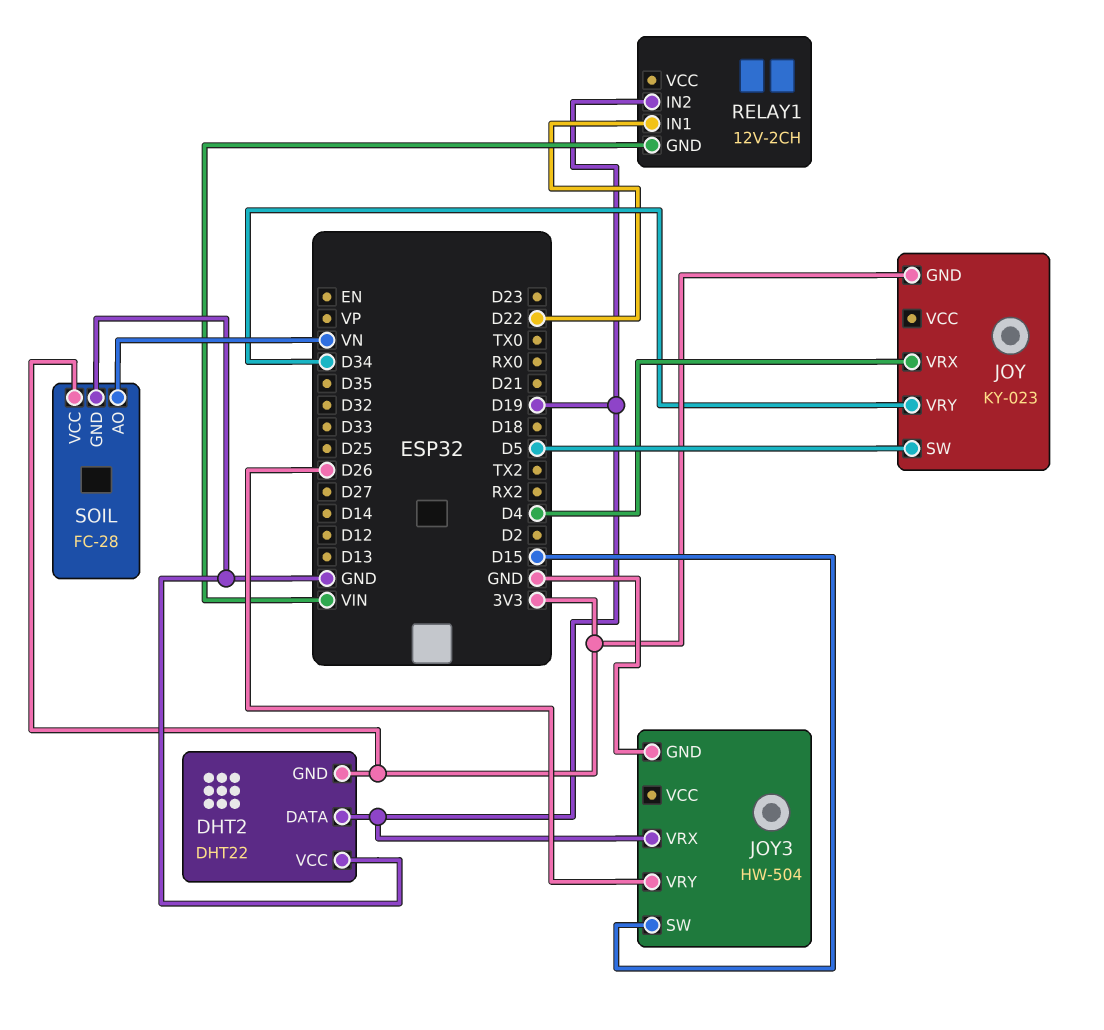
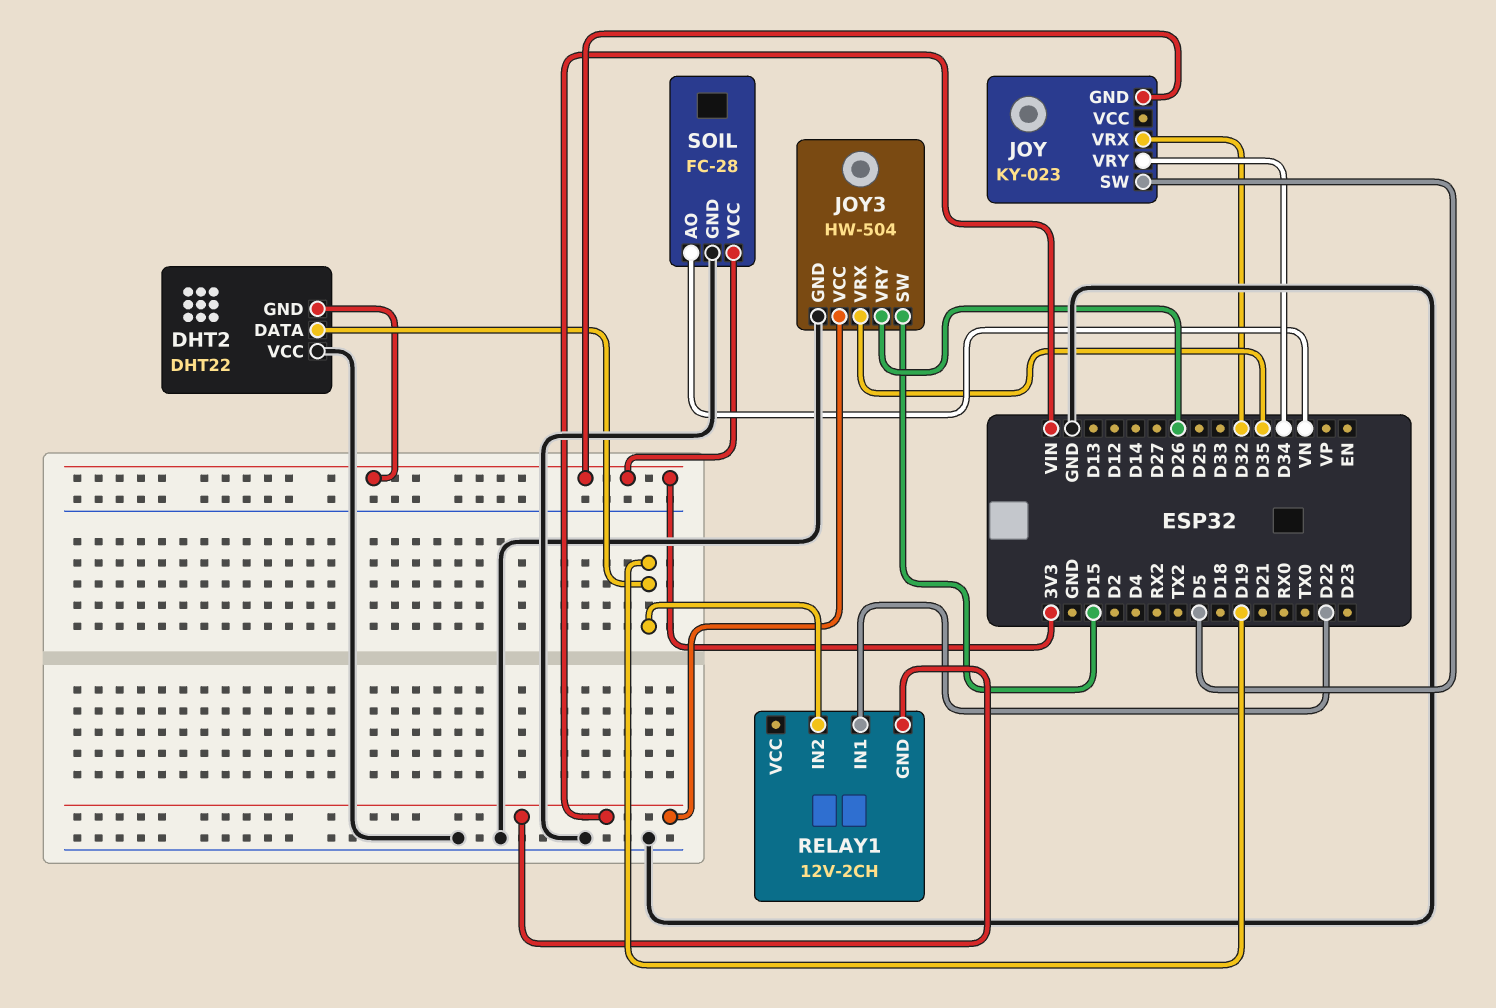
JOY pin VRX: D4 -> D32
JOY3 pin VCC: none -> VIN
JOY3 pin VRX: D19 -> D35

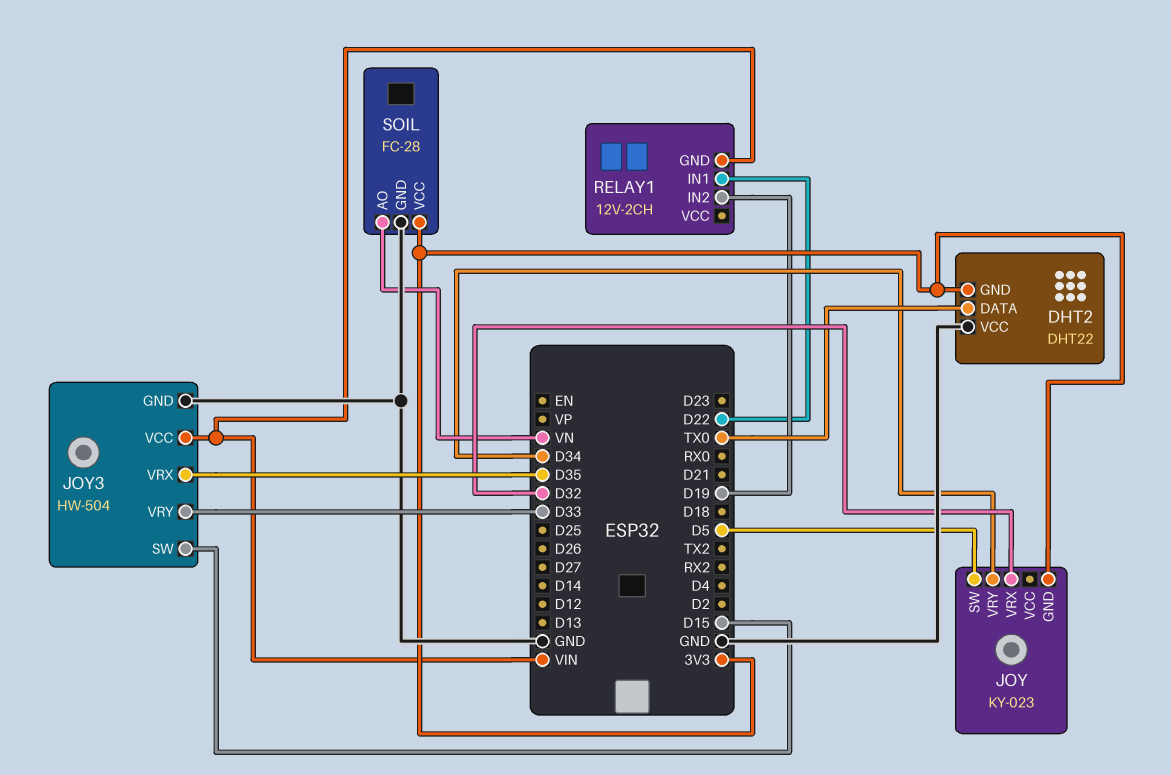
DHT2 pin DATA: D19 -> TX0
JOY3 pin VRY: D26 -> D33

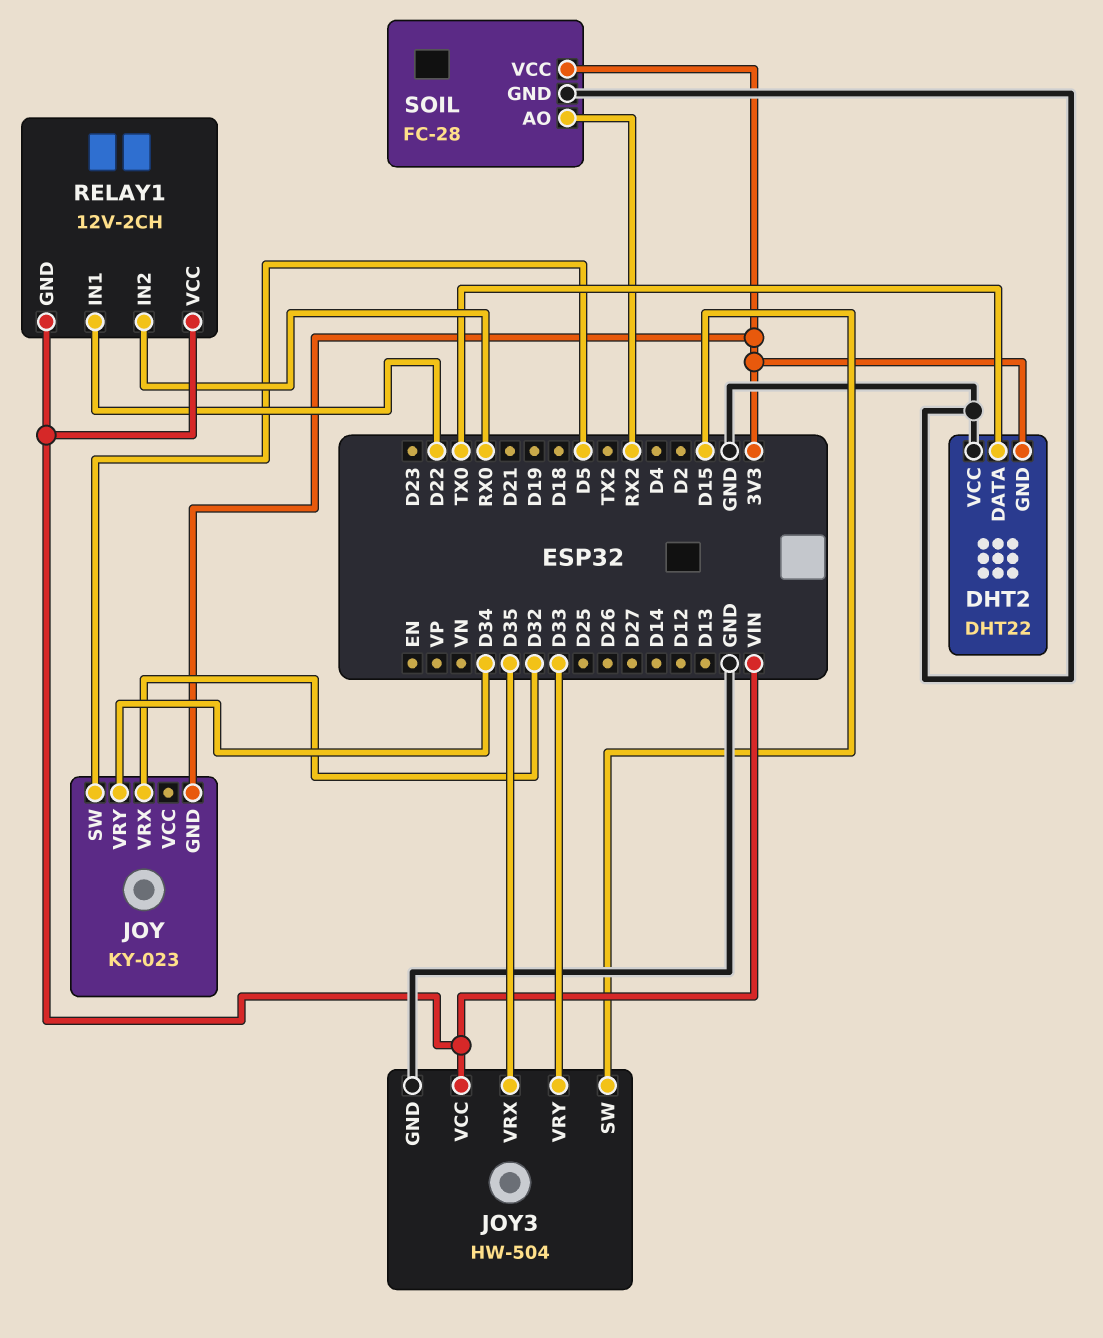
RELAY1 pin IN2: D19 -> RX0
RELAY1 pin VCC: none -> VIN
SOIL pin AO: VN -> RX2

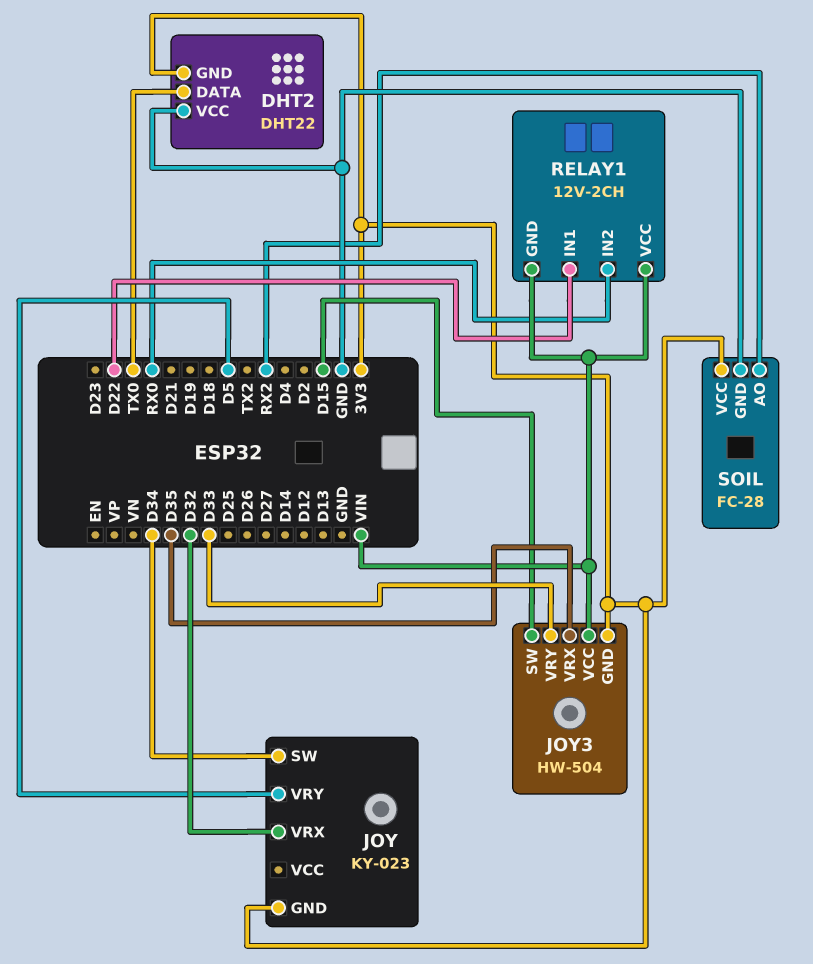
JOY pin SW: D5 -> D34
JOY pin VRY: D34 -> D5
JOY3 pin GND: GND -> 3V3

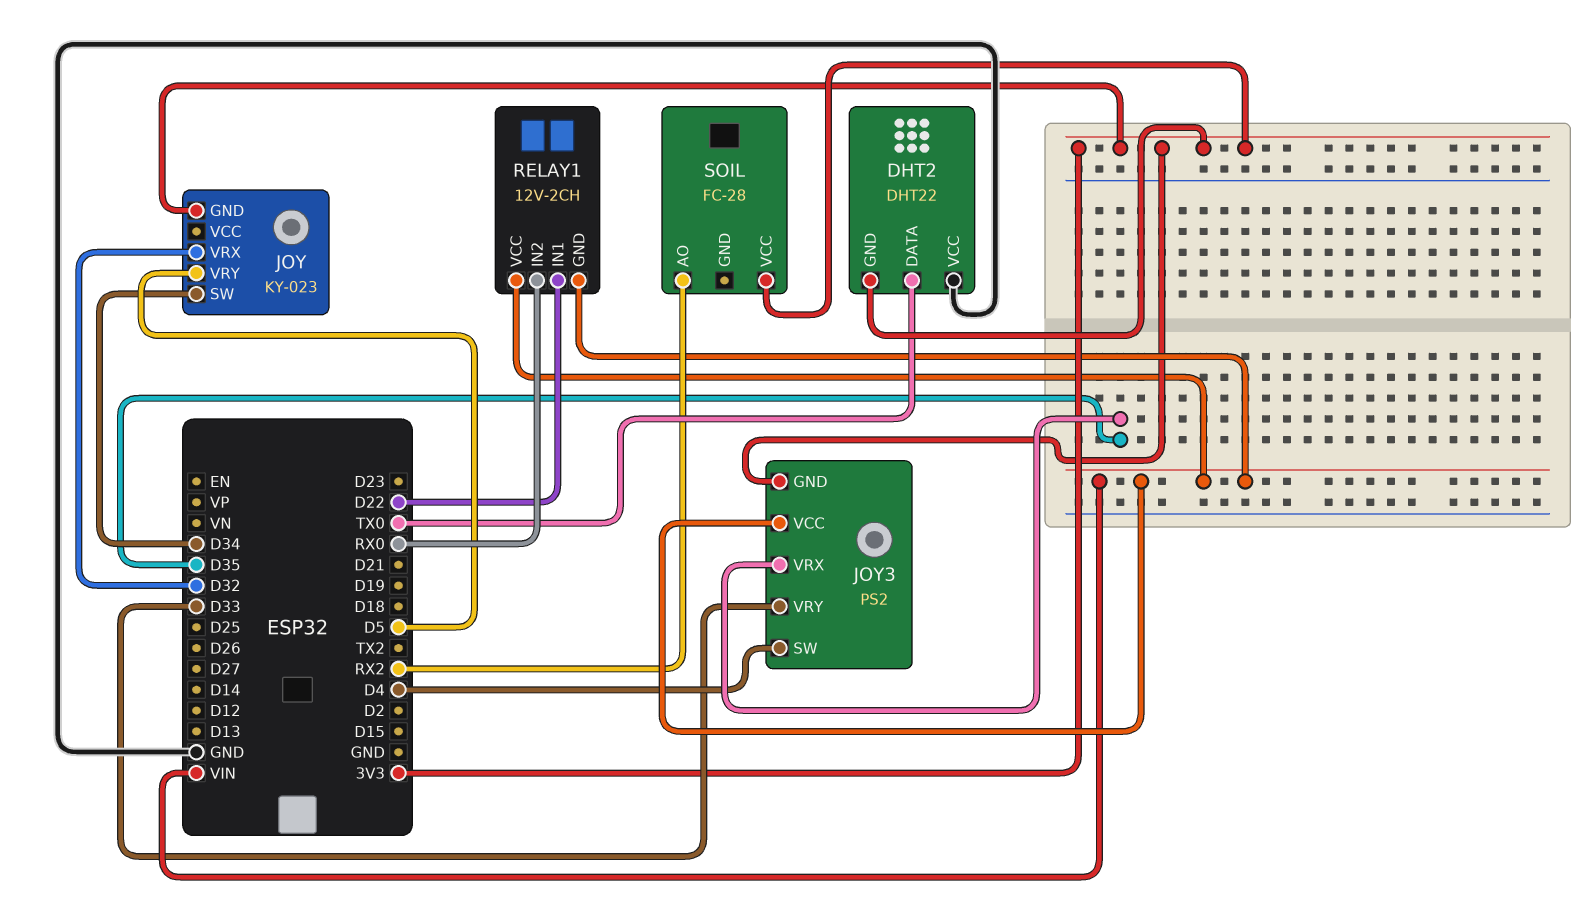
JOY3: HW-504 -> PS2
JOY3 pin SW: D15 -> D4
SOIL pin GND: GND -> none

